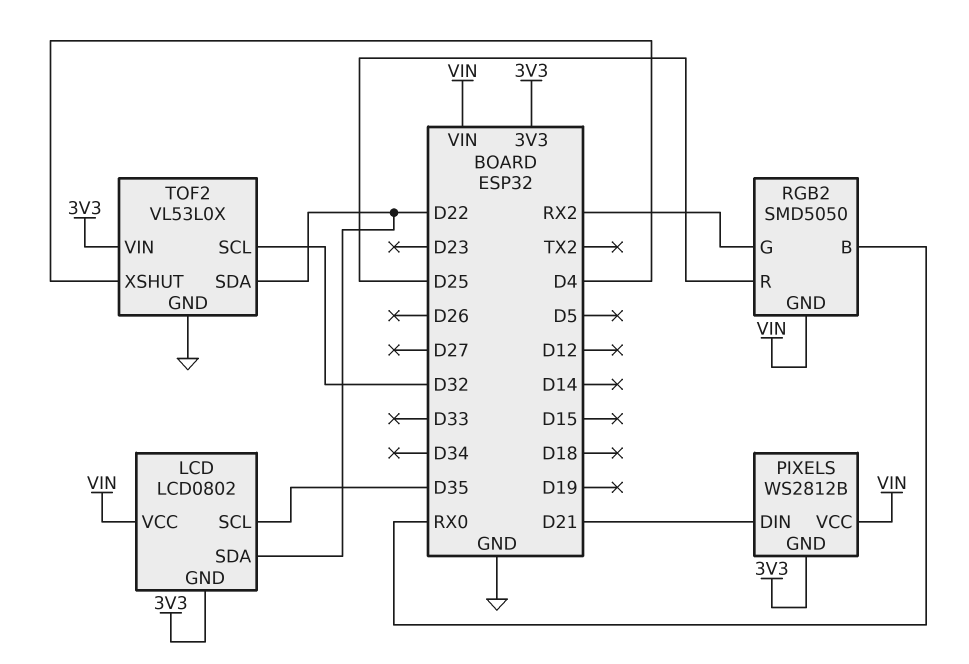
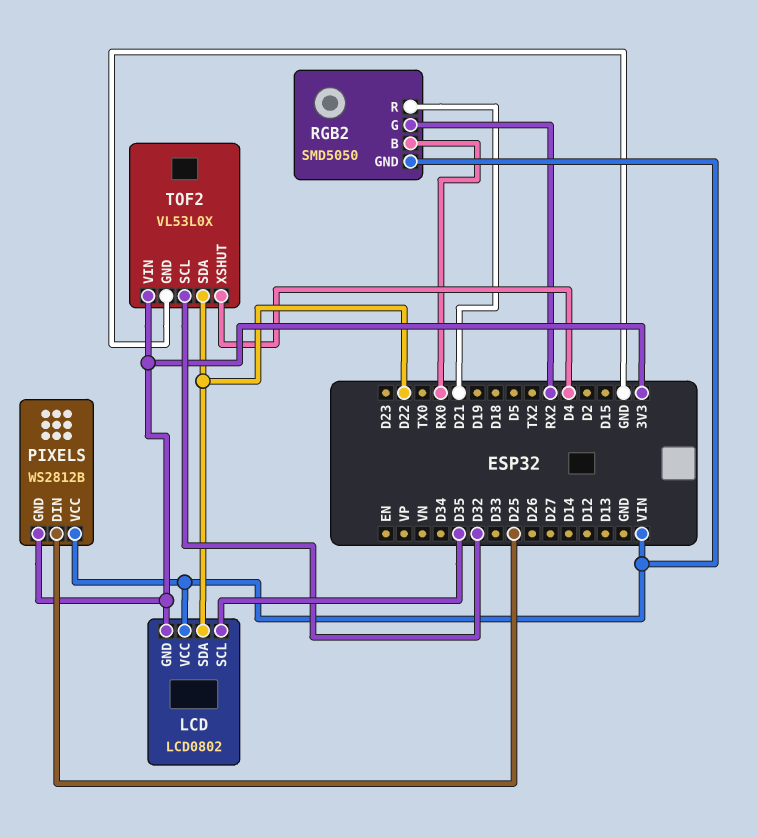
PIXELS pin DIN: D21 -> D25
RGB2 pin R: D25 -> D21

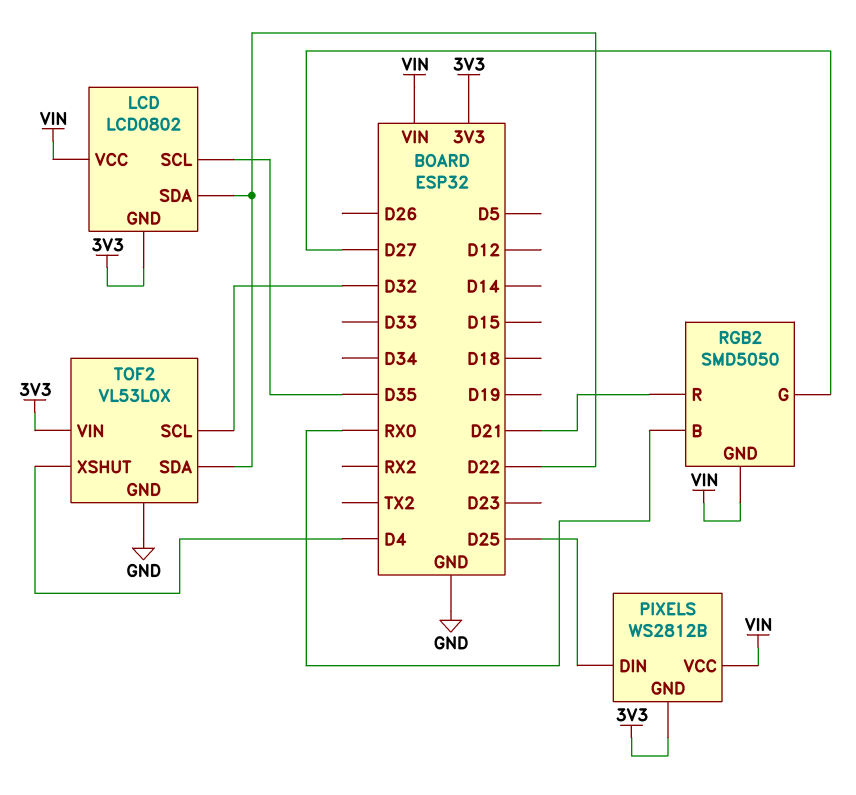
RGB2 pin G: RX2 -> D27

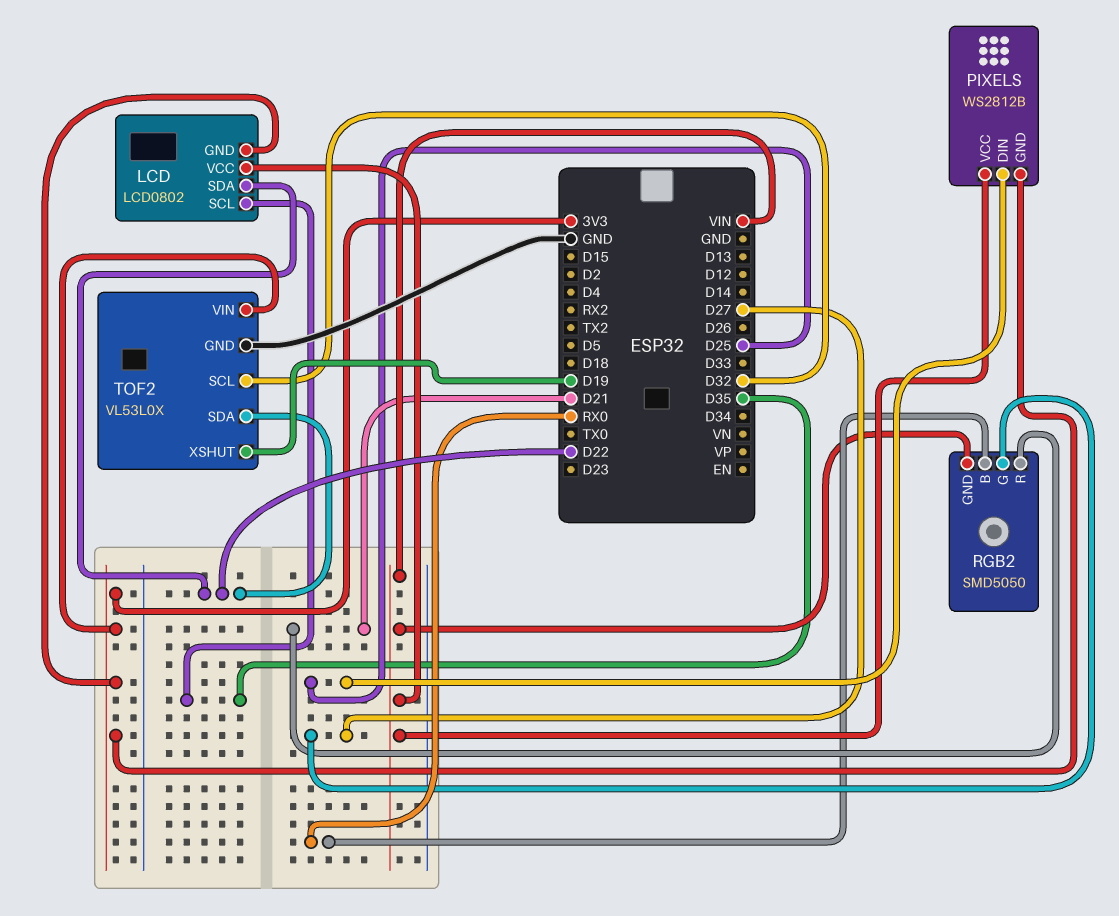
TOF2 pin XSHUT: D4 -> D19

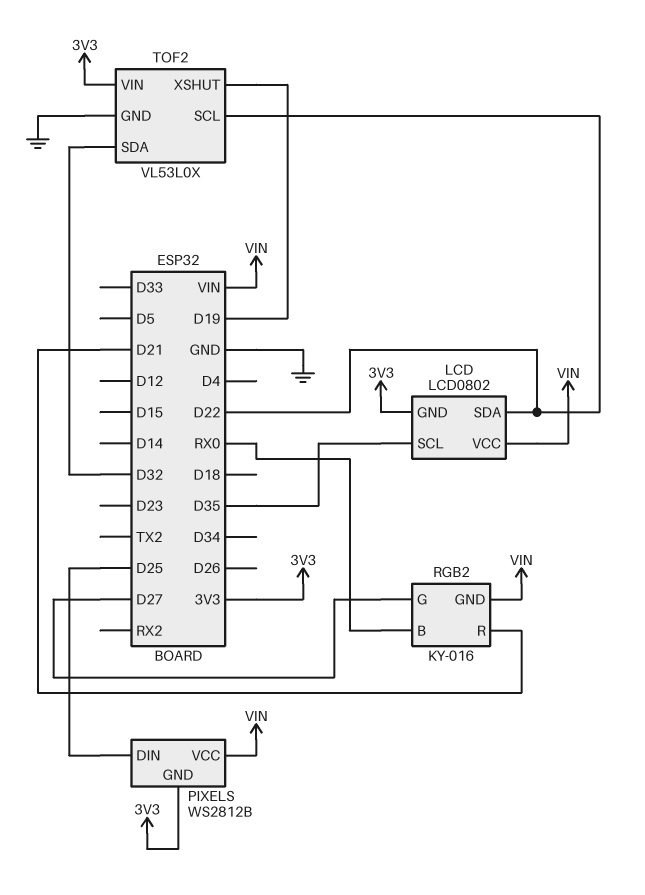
RGB2: SMD5050 -> KY-016
TOF2 pin SCL: D32 -> D22
TOF2 pin SDA: D22 -> D32

